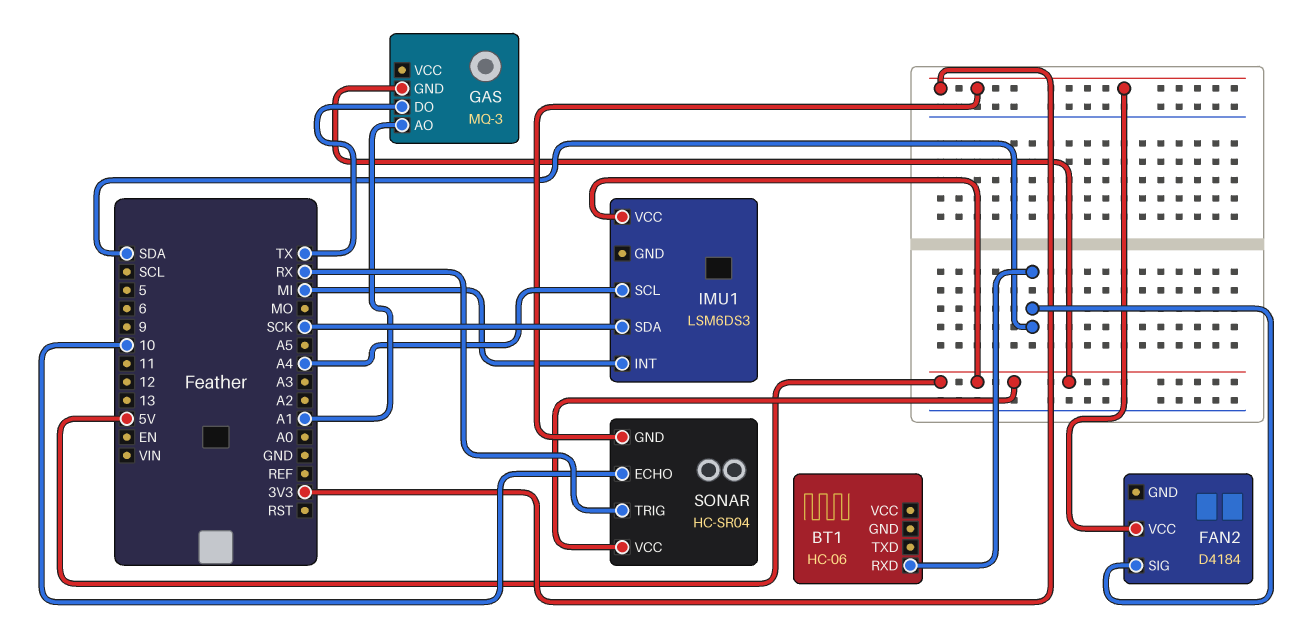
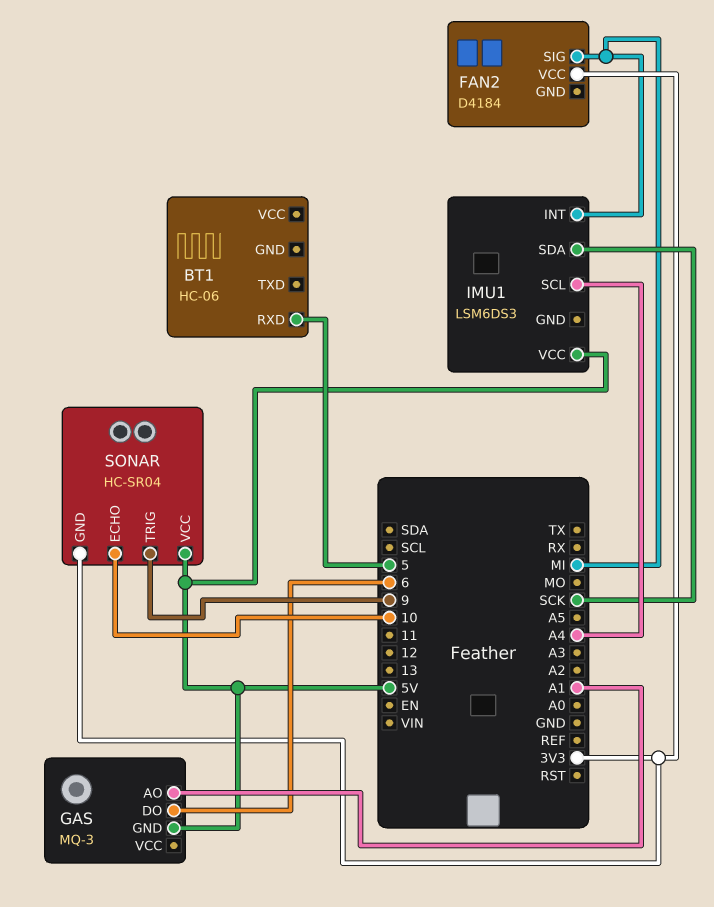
BT1 pin RXD: SDA -> 5
FAN2 pin SIG: SDA -> MI
GAS pin DO: TX -> 6
SONAR pin TRIG: RX -> 9

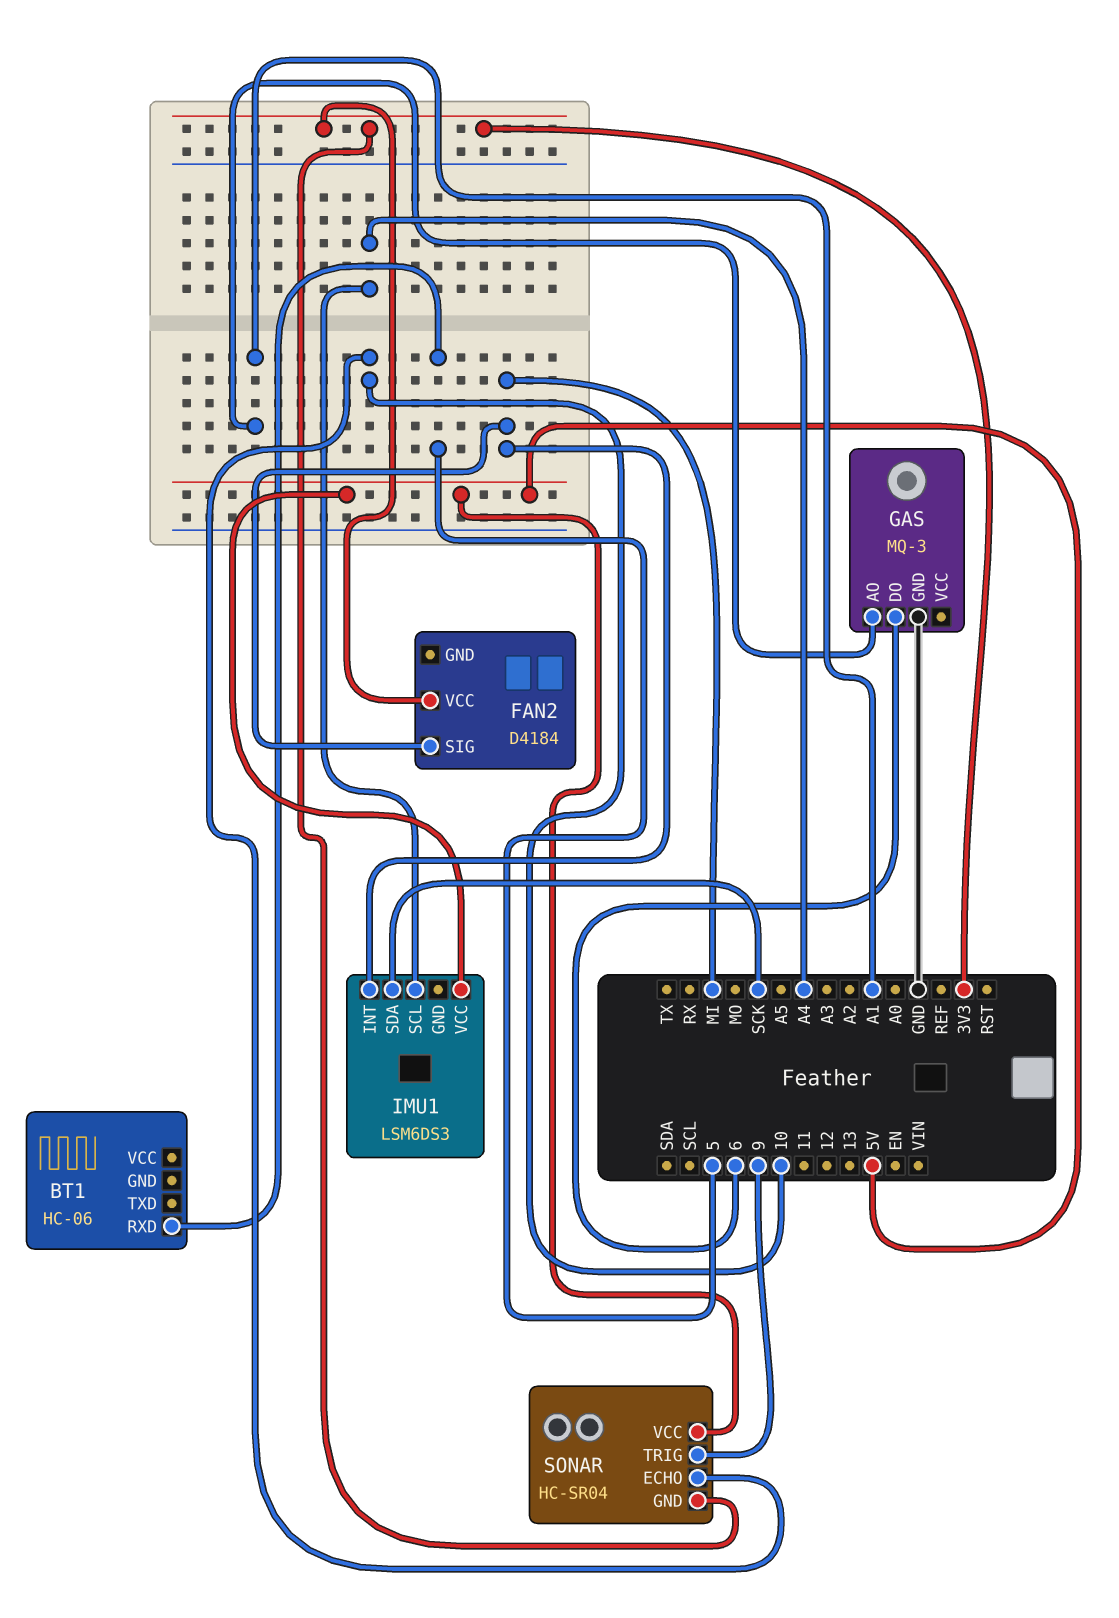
GAS pin GND: 5V -> GND

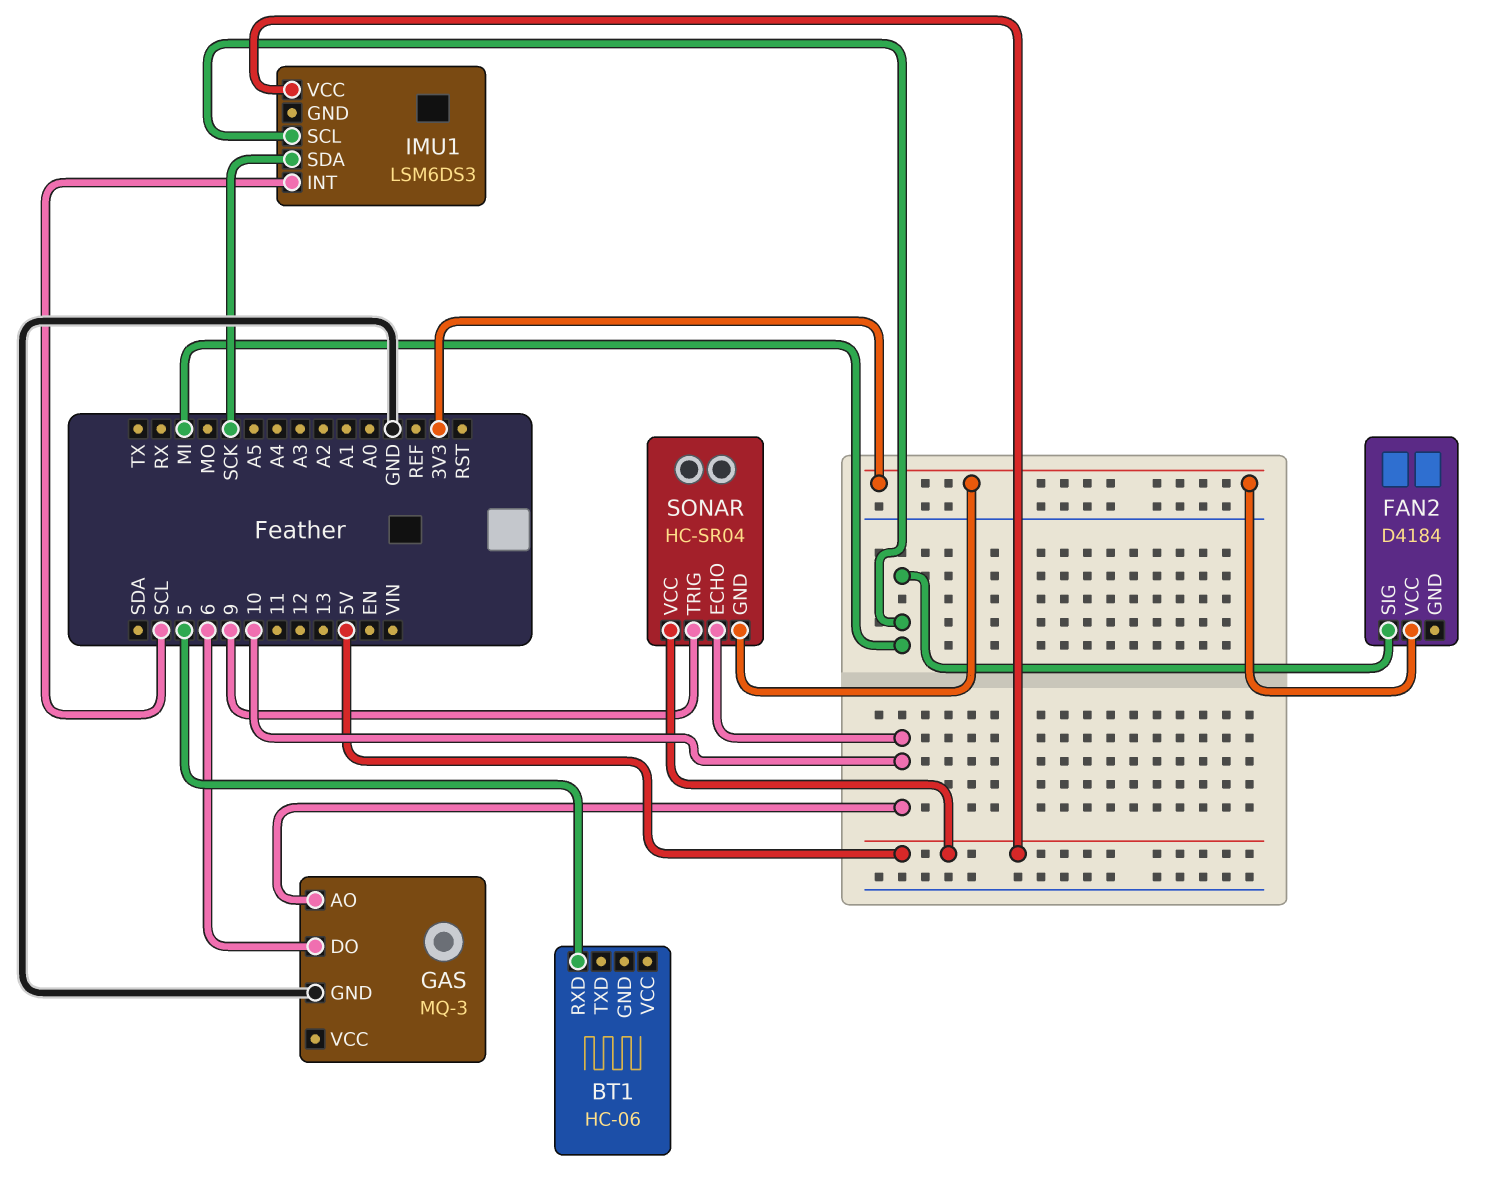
GAS pin AO: A1 -> 10
IMU1 pin INT: MI -> SCL
IMU1 pin SCL: A4 -> MI

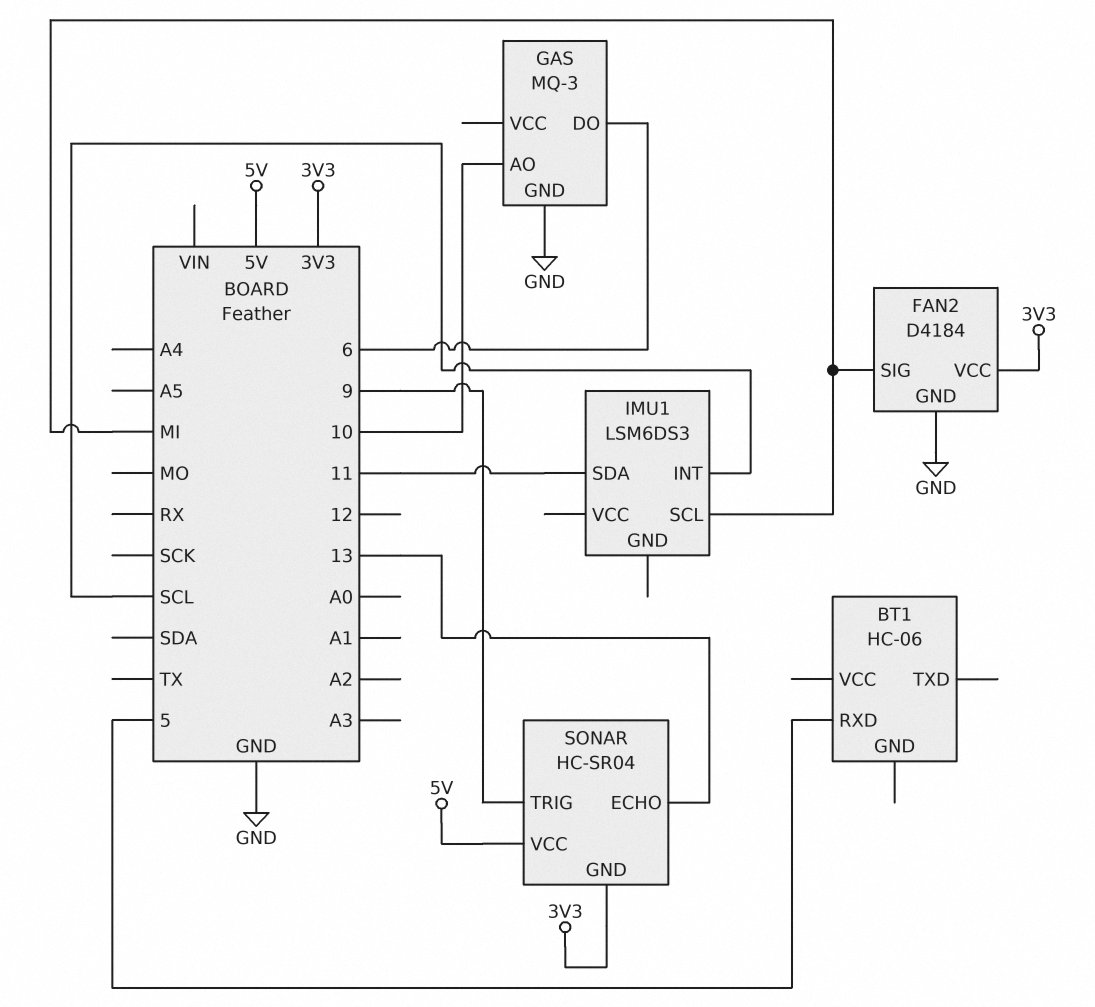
FAN2 pin GND: none -> GND
IMU1 pin SDA: SCK -> 11
IMU1 pin VCC: 5V -> none
SONAR pin ECHO: 10 -> 13

